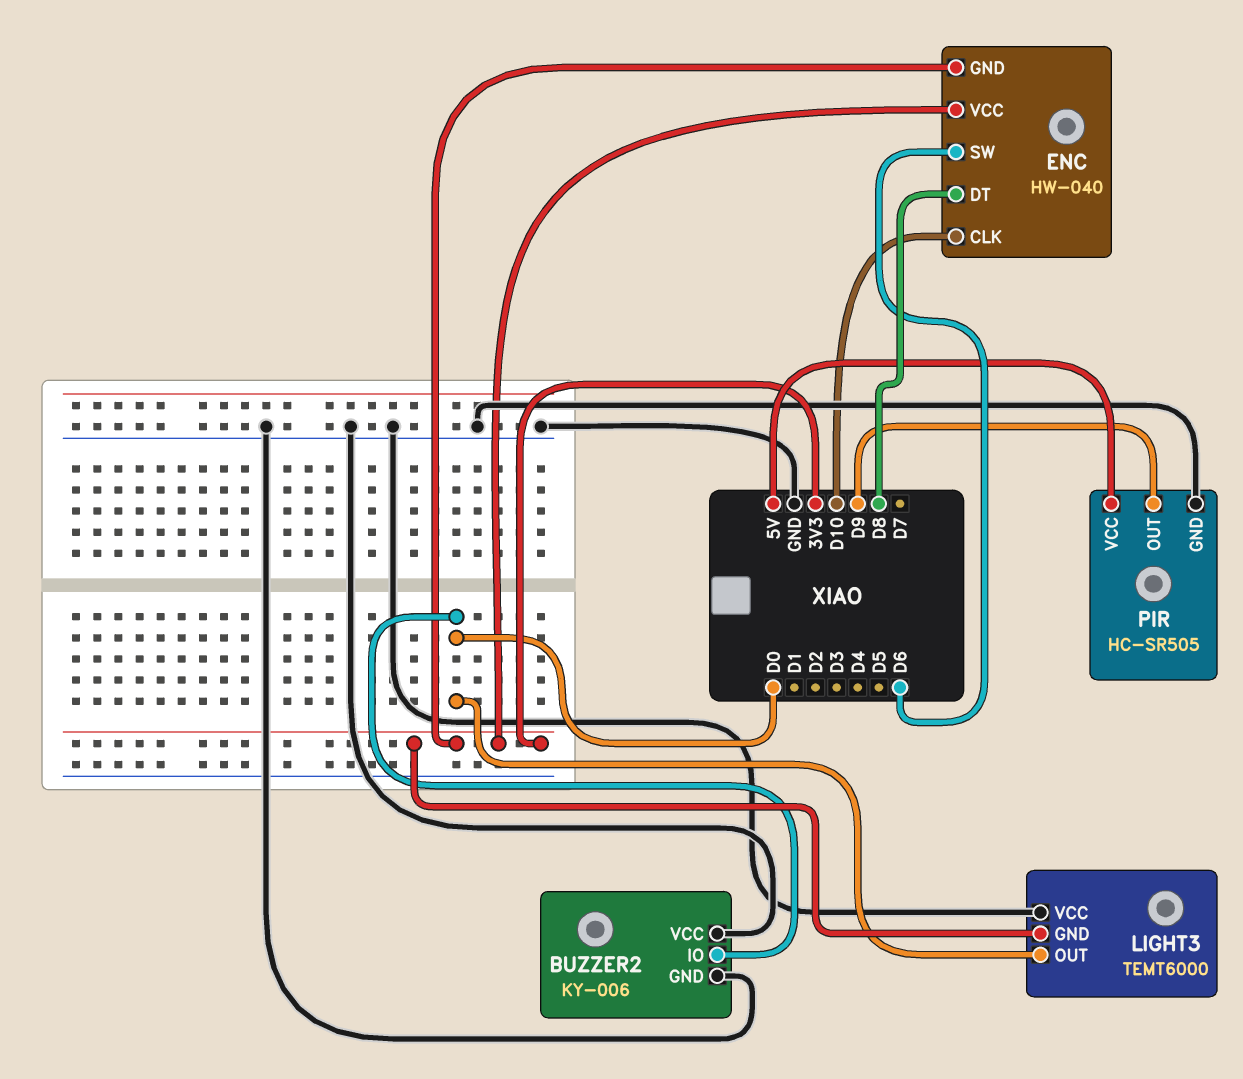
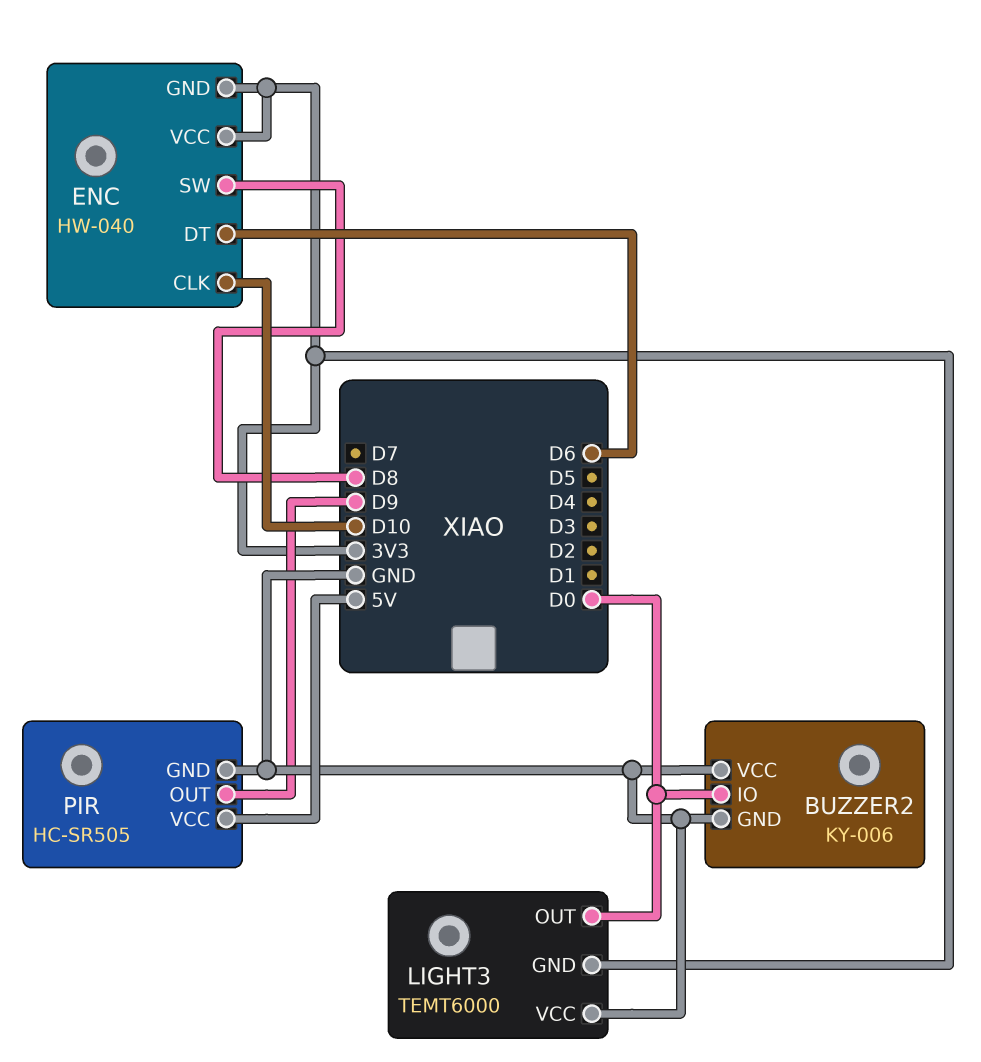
ENC pin DT: D8 -> D6
ENC pin SW: D6 -> D8

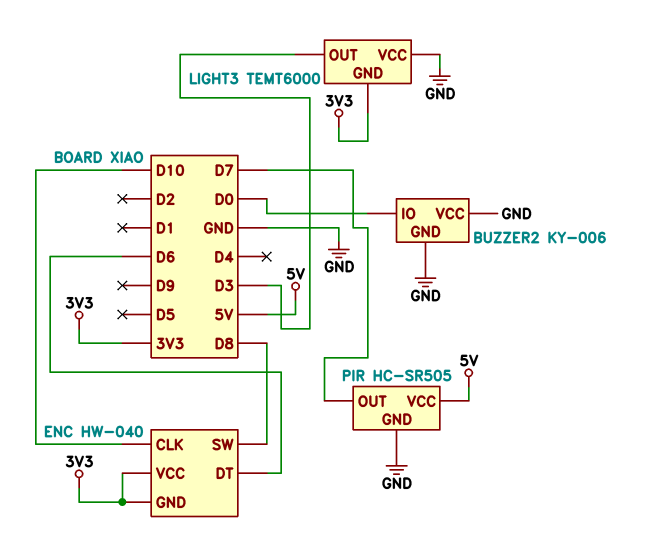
LIGHT3 pin OUT: D0 -> D3
PIR pin OUT: D9 -> D7

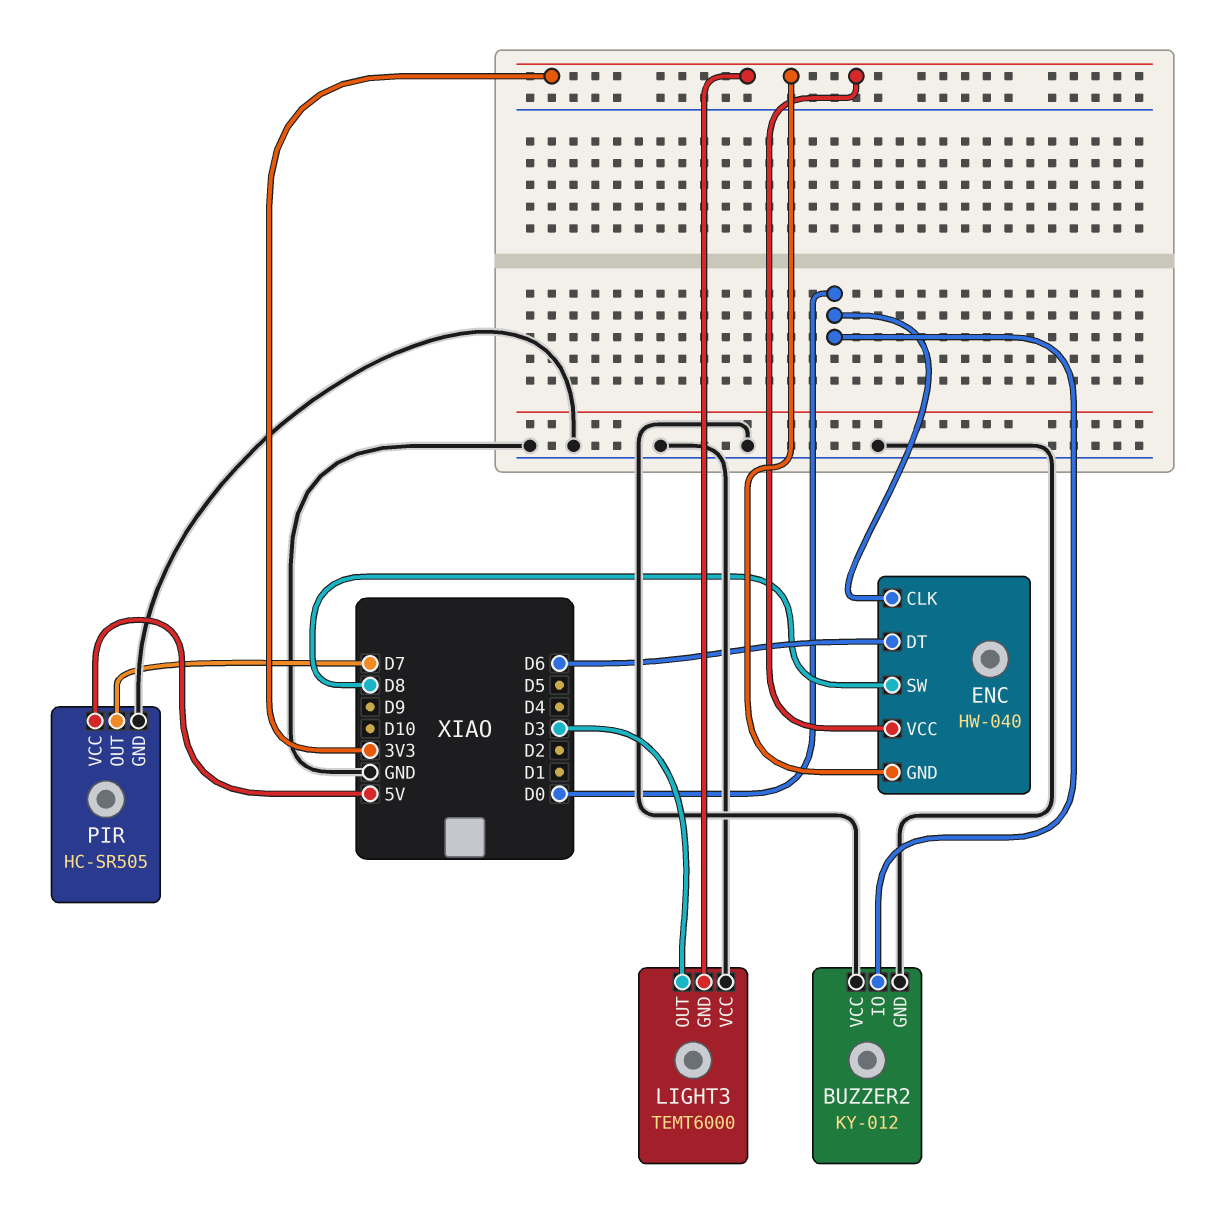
BUZZER2: KY-006 -> KY-012
ENC pin CLK: D10 -> D0

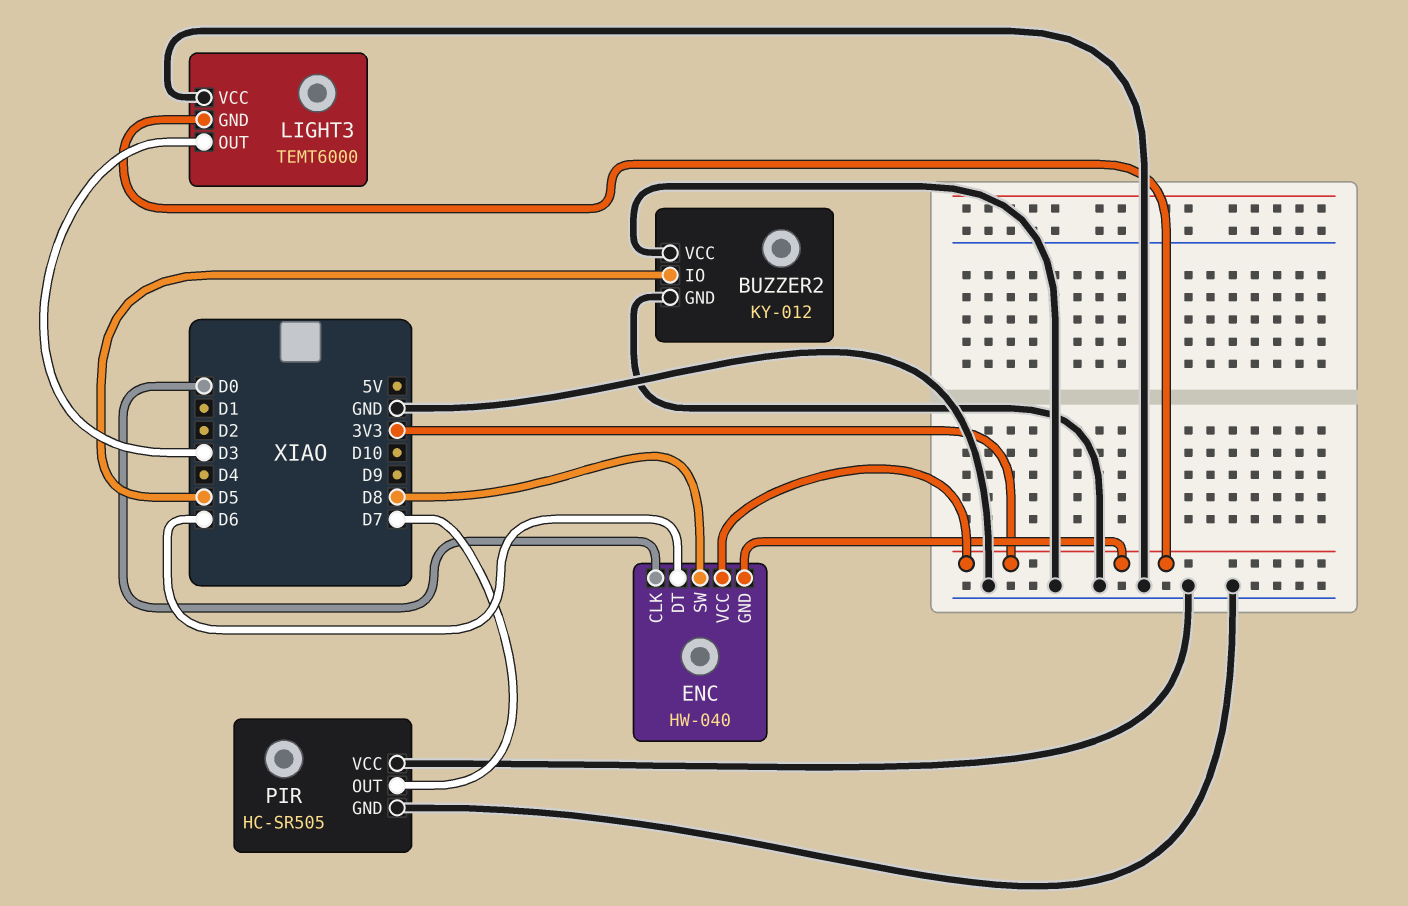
BUZZER2 pin IO: D0 -> D5
PIR pin VCC: 5V -> GND

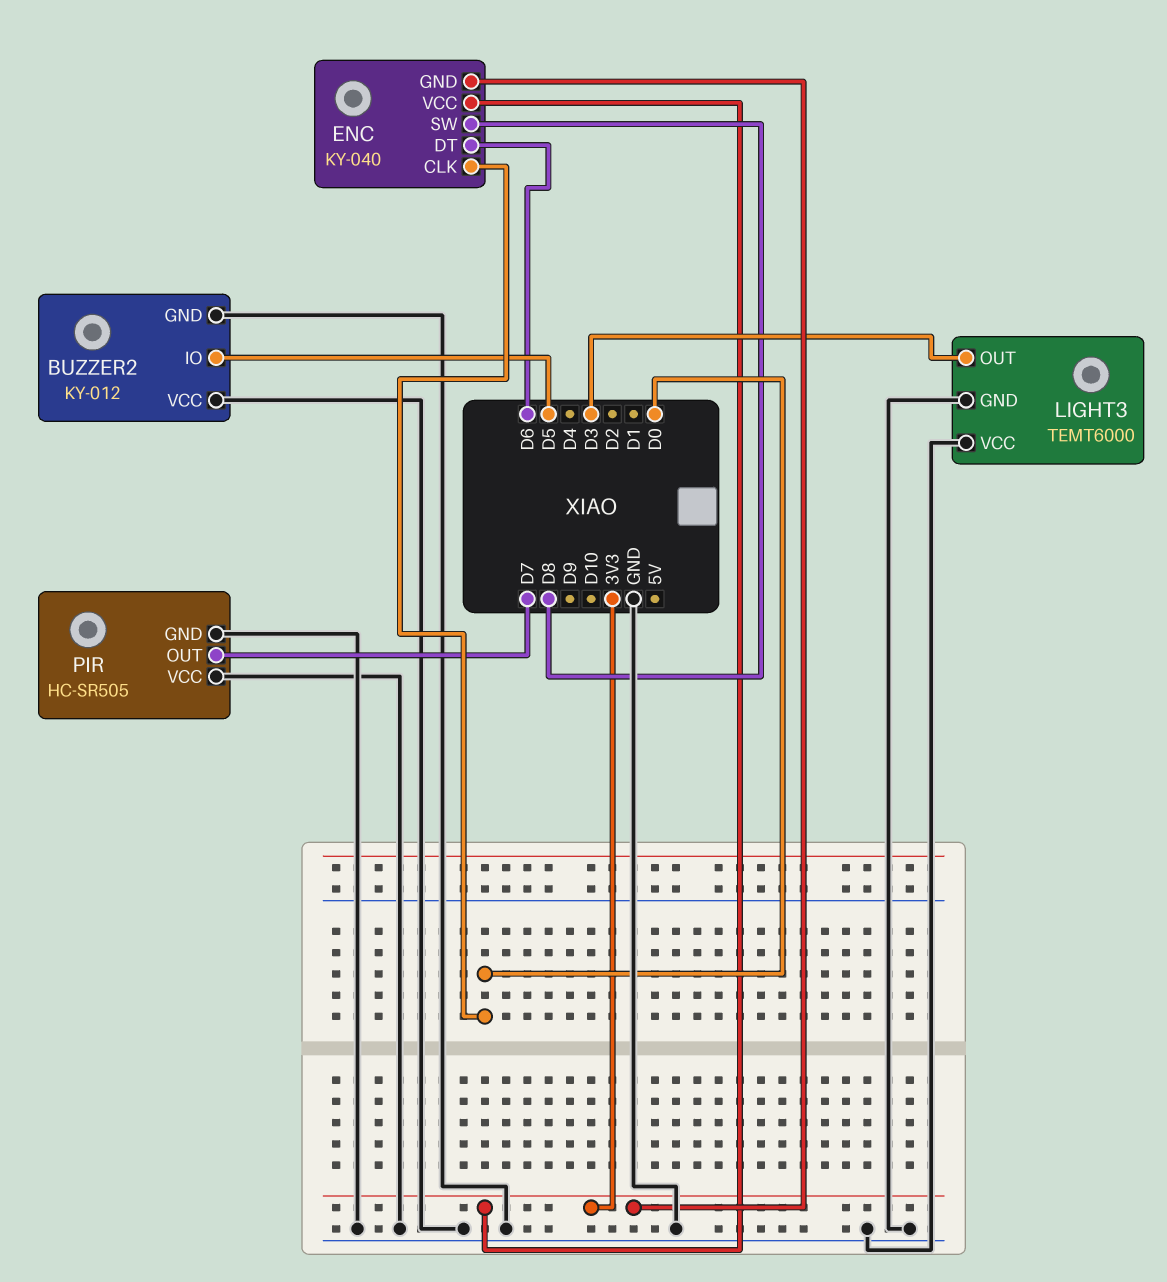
ENC: HW-040 -> KY-040
LIGHT3 pin GND: 3V3 -> GND

